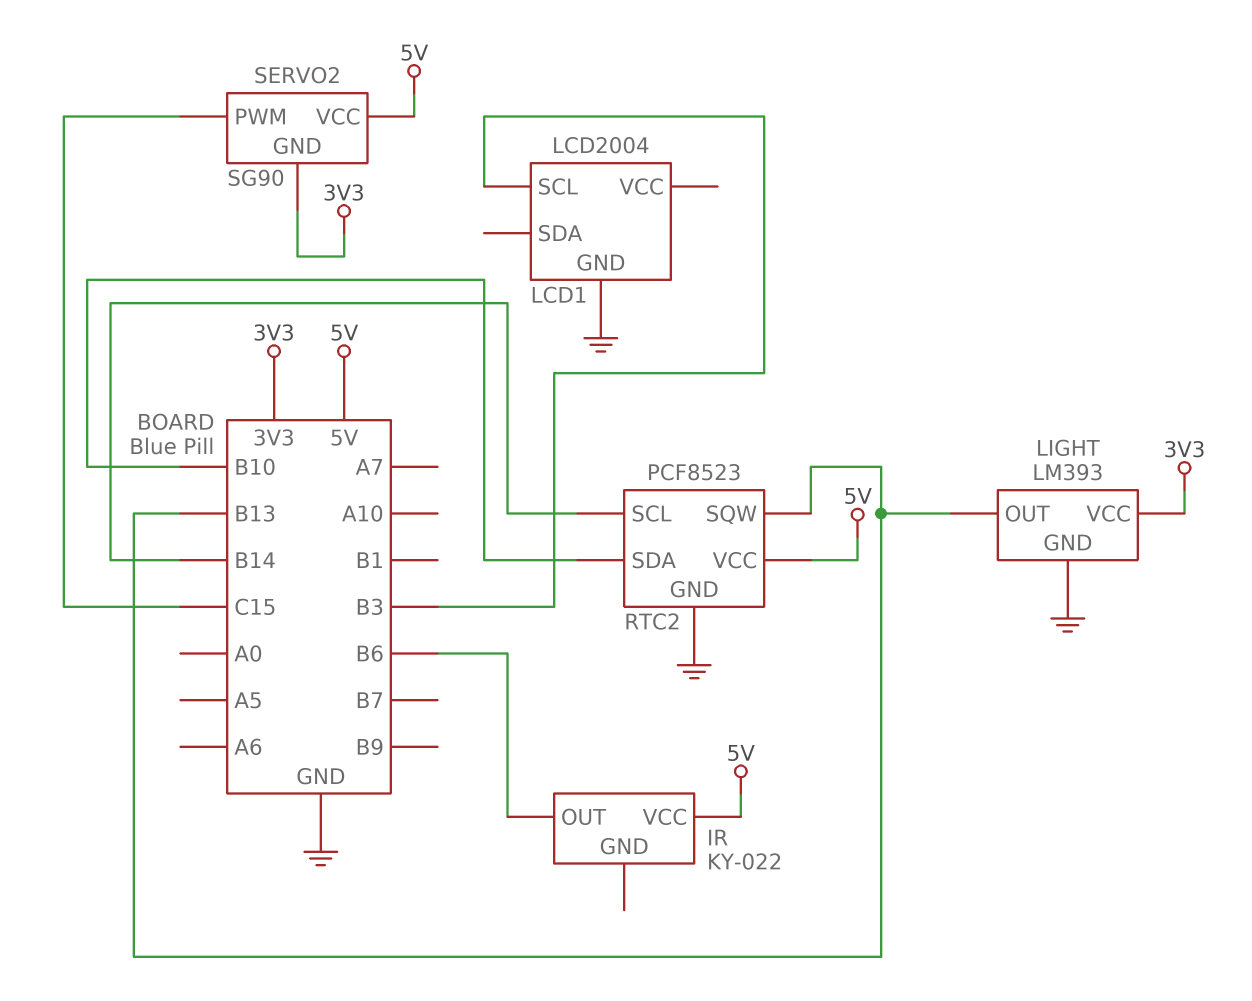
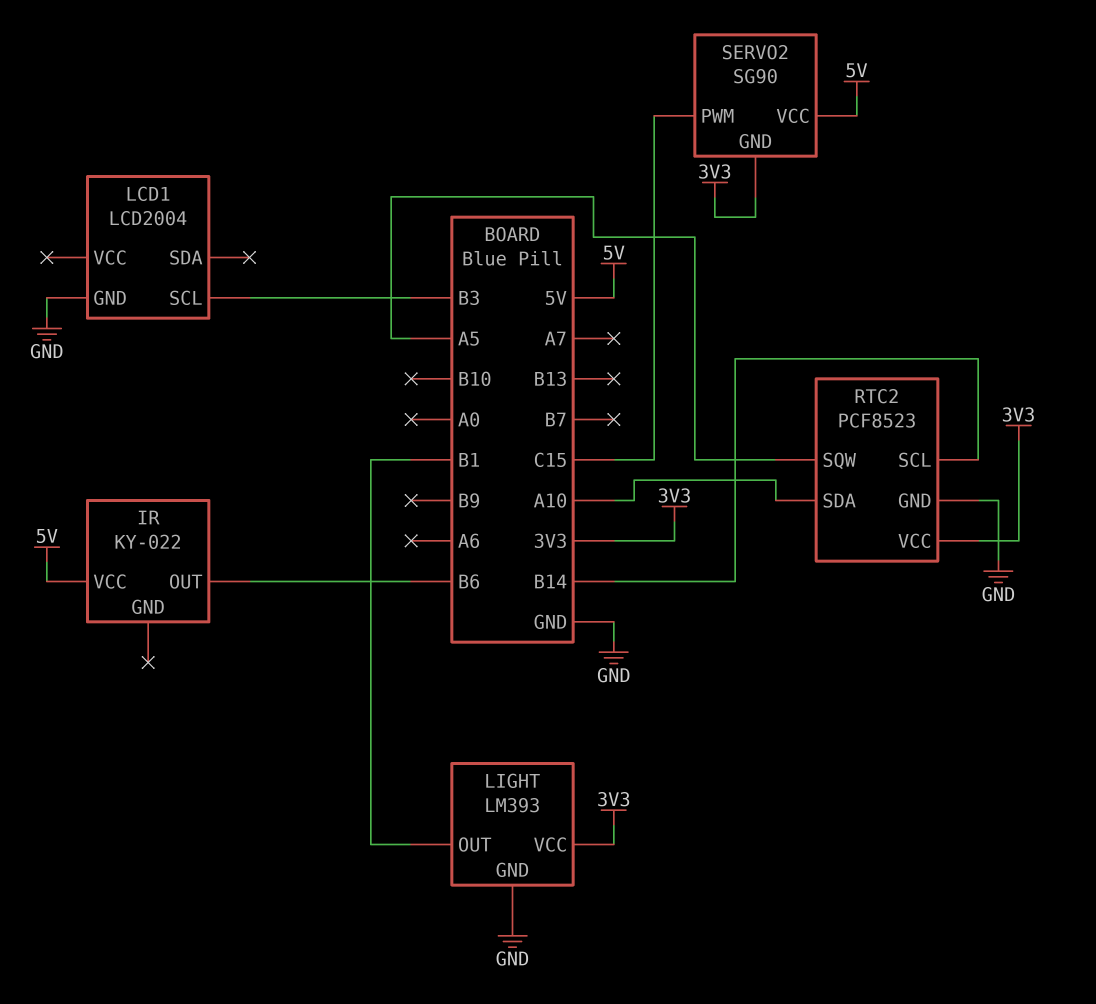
LIGHT pin OUT: B13 -> B1
RTC2 pin SDA: B10 -> A10
RTC2 pin SQW: B13 -> A5
RTC2 pin VCC: 5V -> 3V3

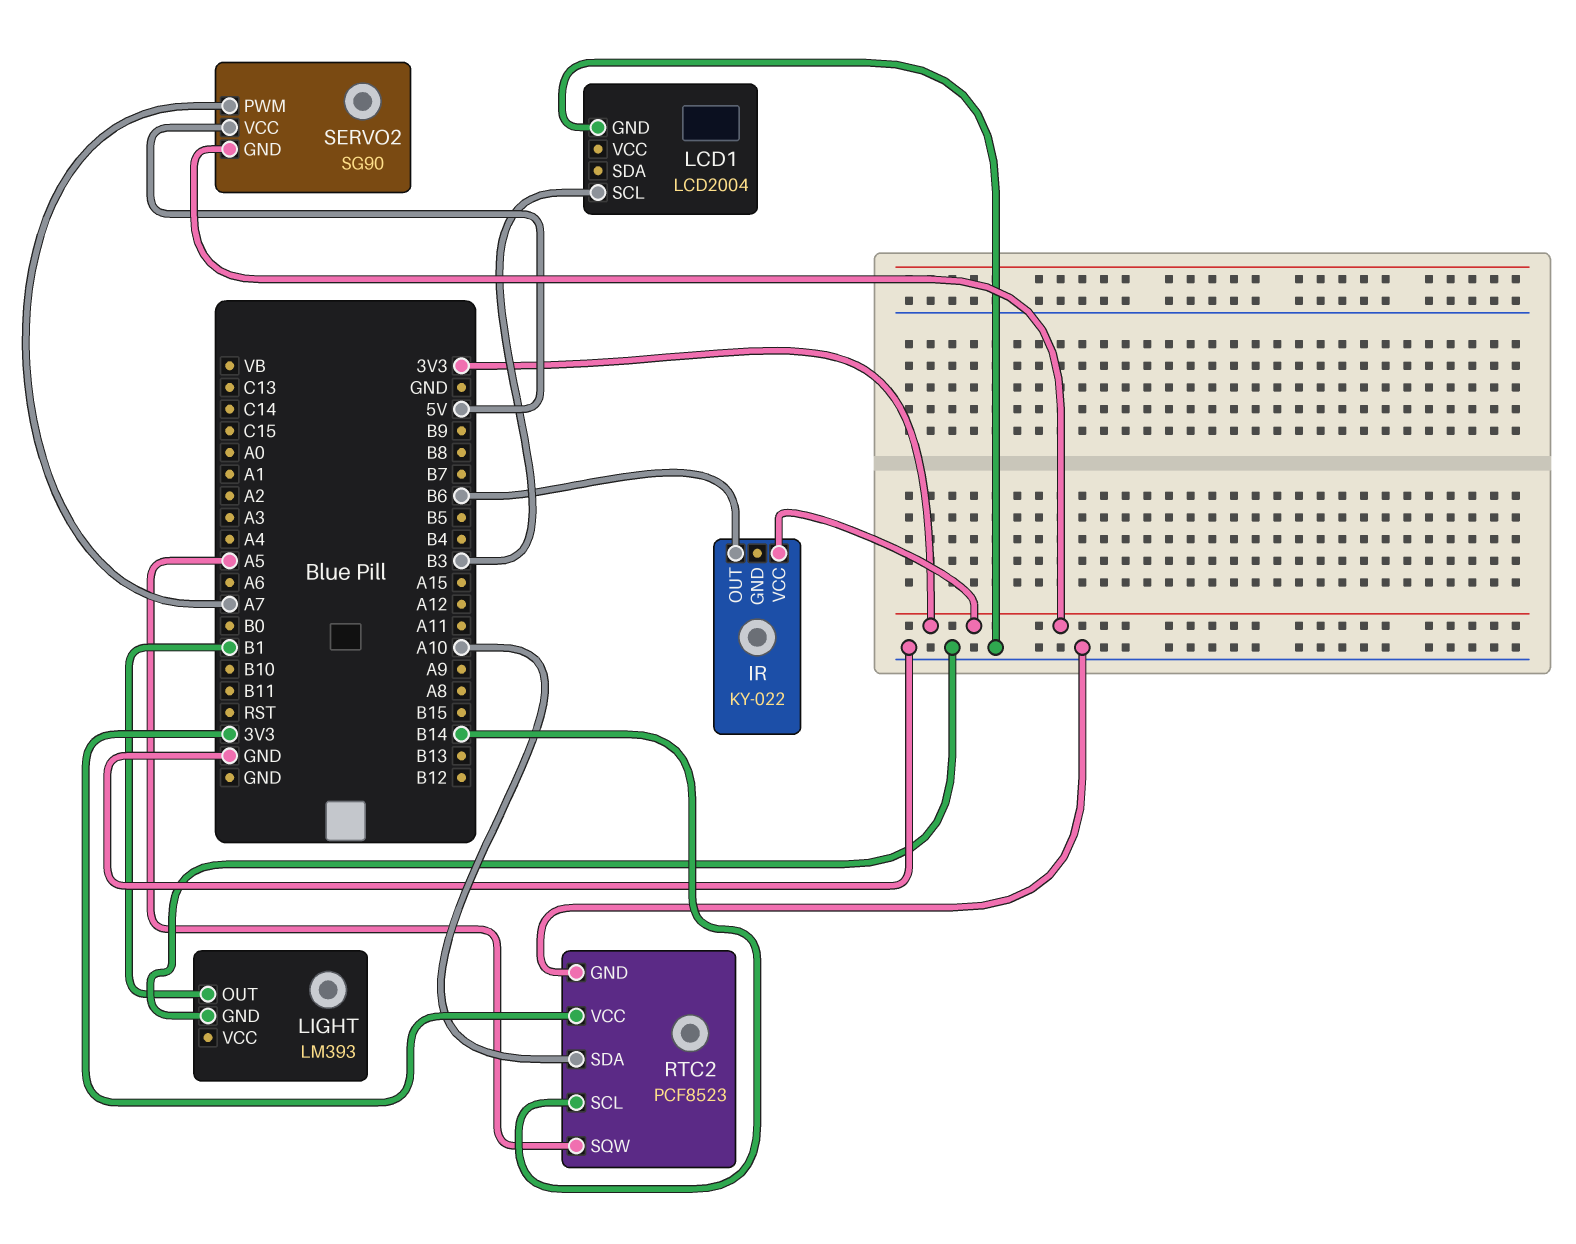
IR pin VCC: 5V -> 3V3
LIGHT pin VCC: 3V3 -> none
SERVO2 pin PWM: C15 -> A7

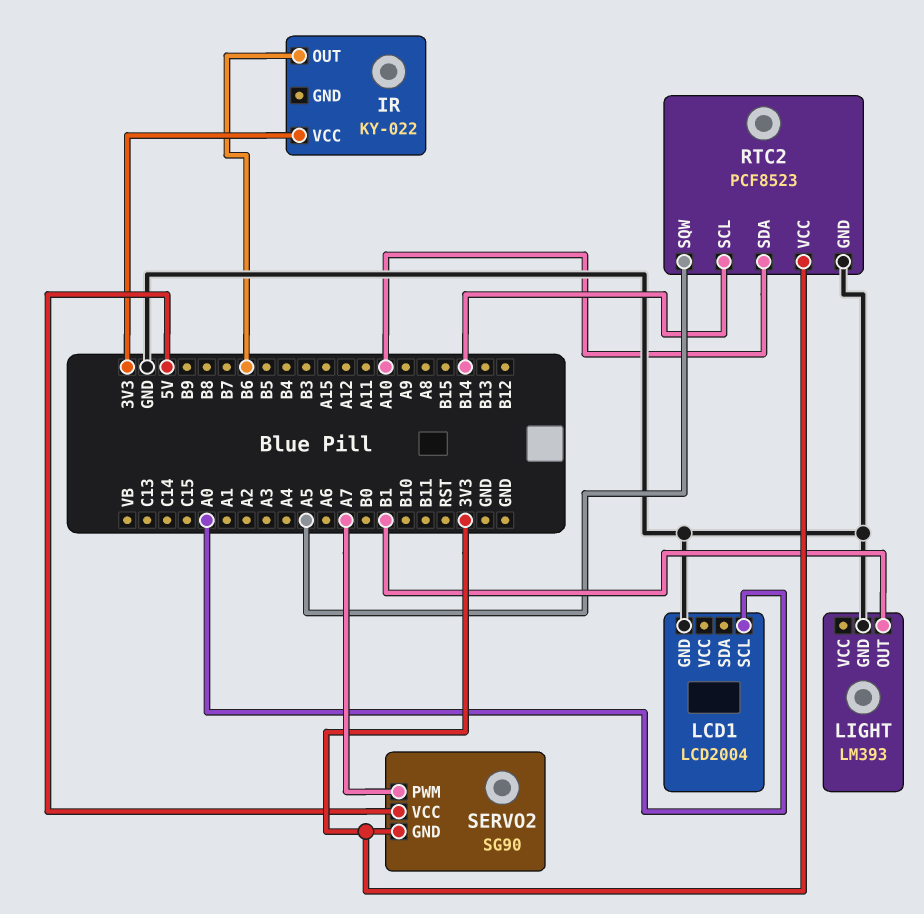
LCD1 pin SCL: B3 -> A0

